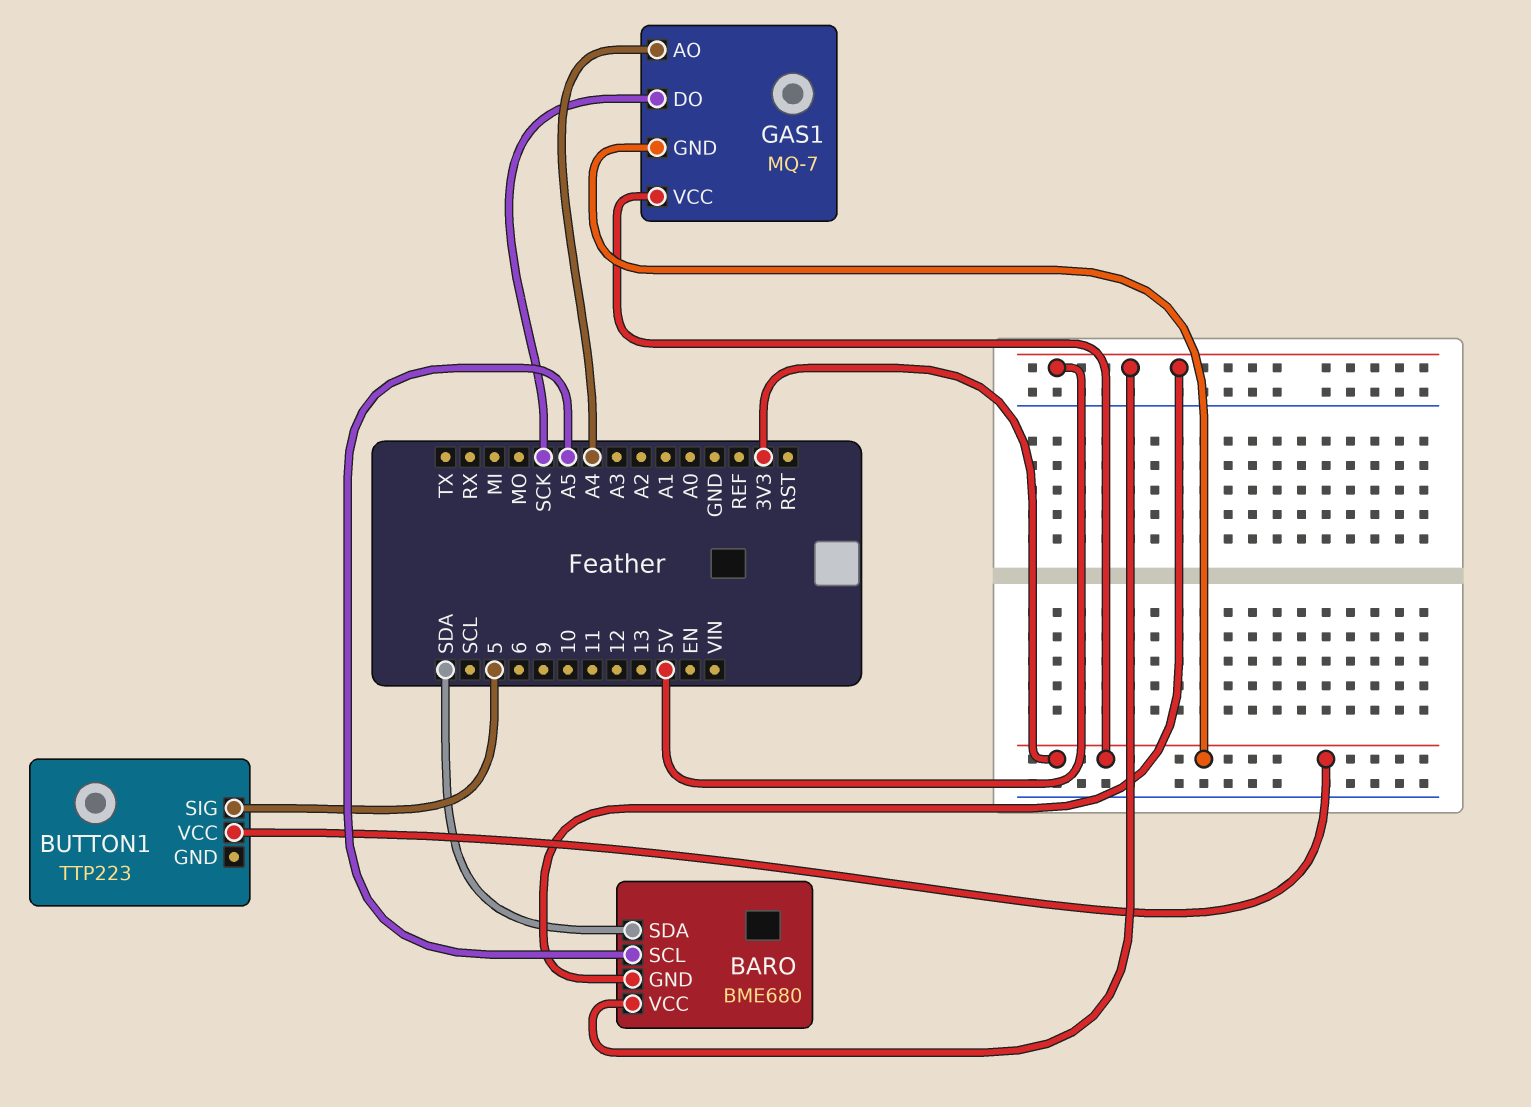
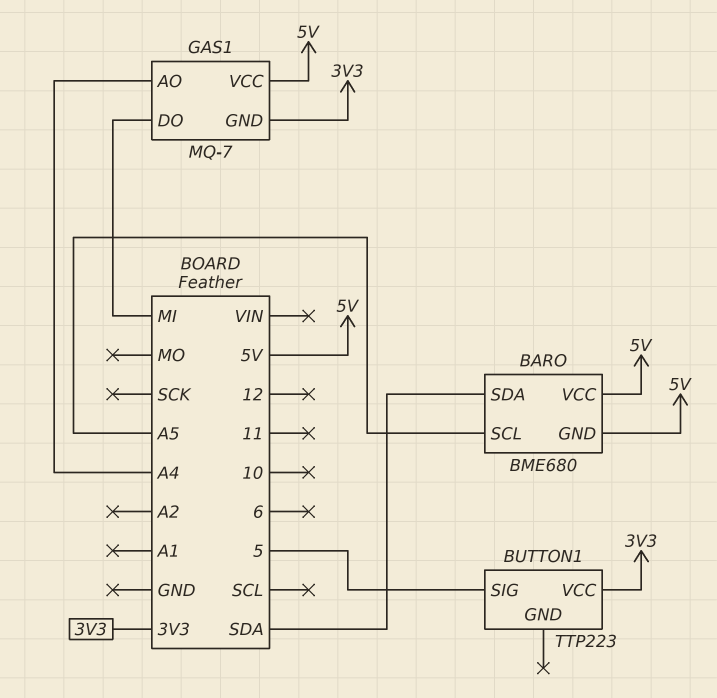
GAS1 pin DO: SCK -> MI
GAS1 pin VCC: 3V3 -> 5V

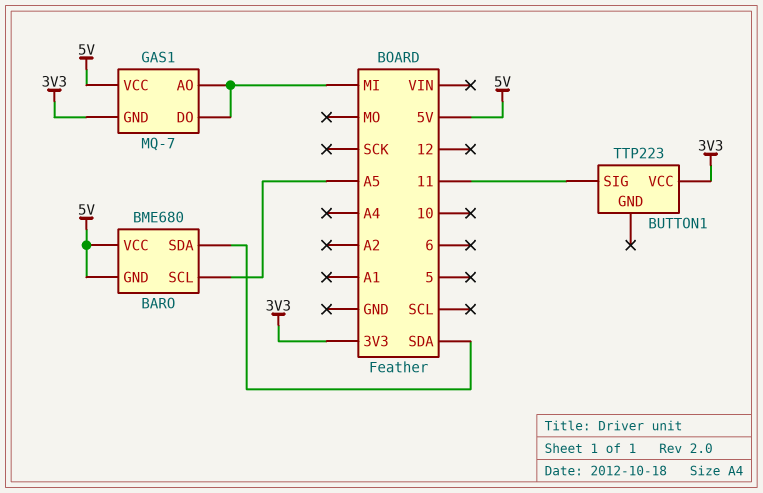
BUTTON1 pin SIG: 5 -> 11
GAS1 pin AO: A4 -> MI

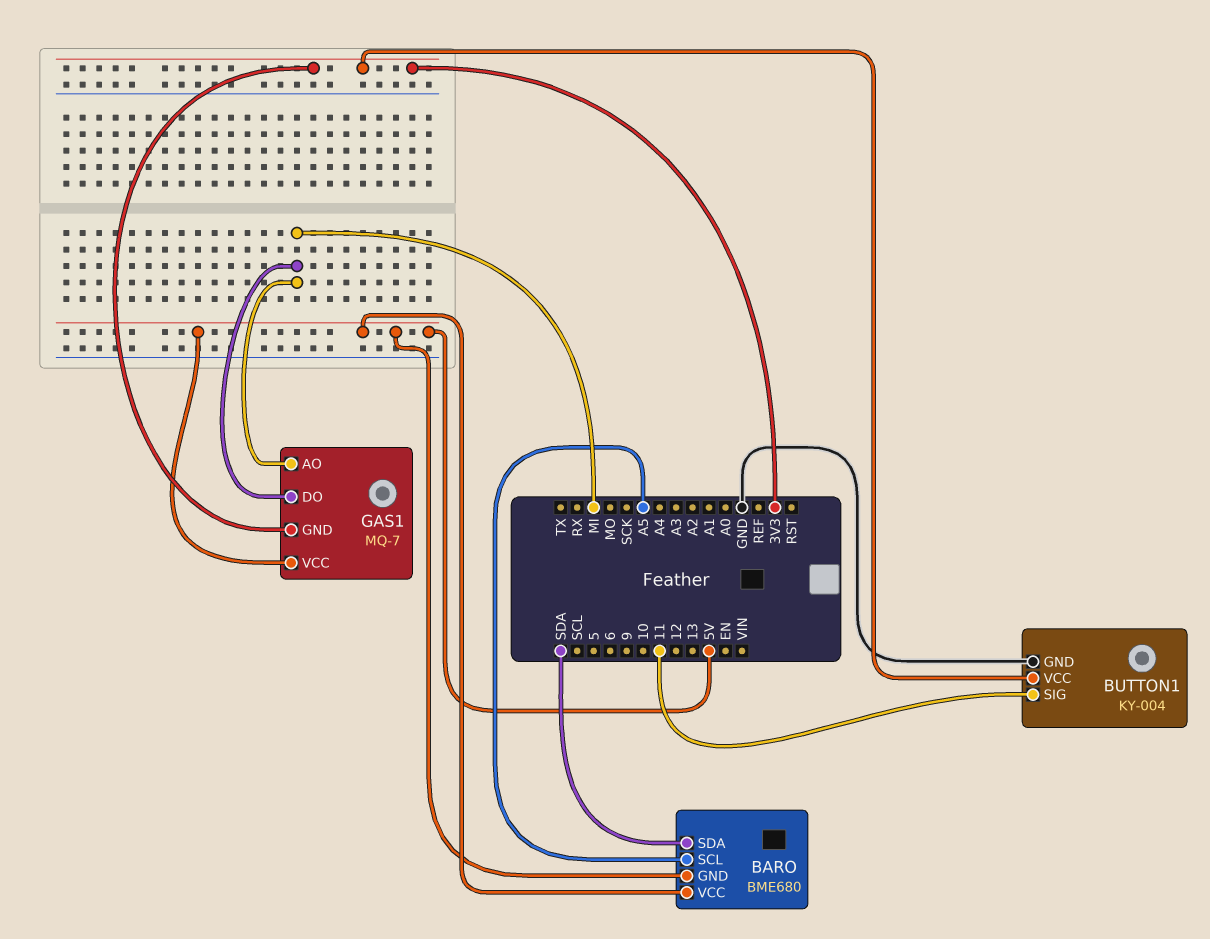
BUTTON1: TTP223 -> KY-004
BUTTON1 pin GND: none -> GND

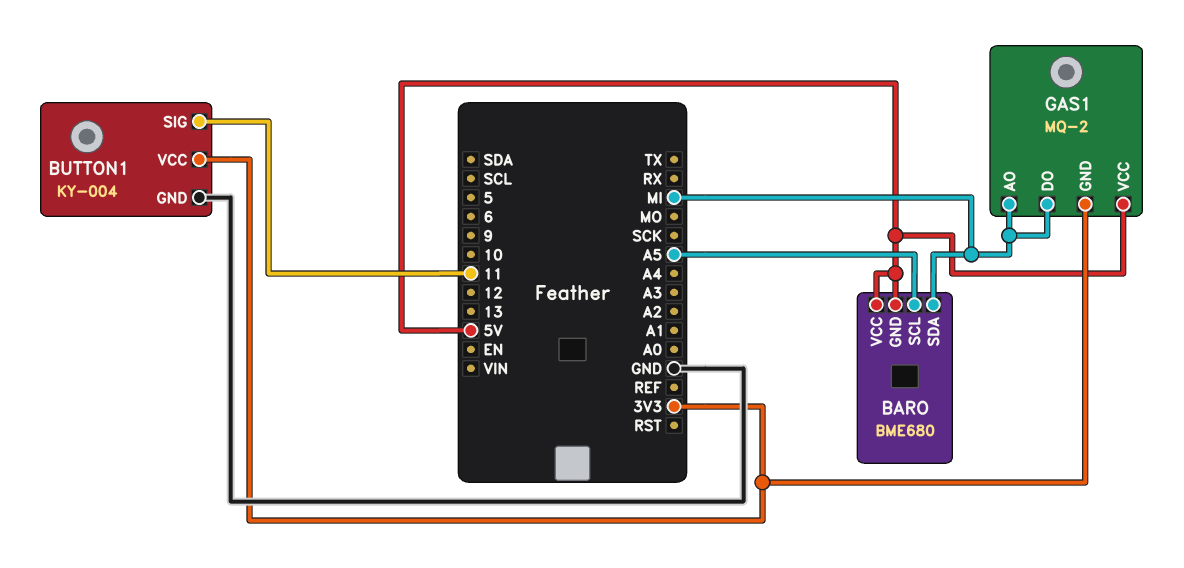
BARO pin SDA: SDA -> MI
GAS1: MQ-7 -> MQ-2

